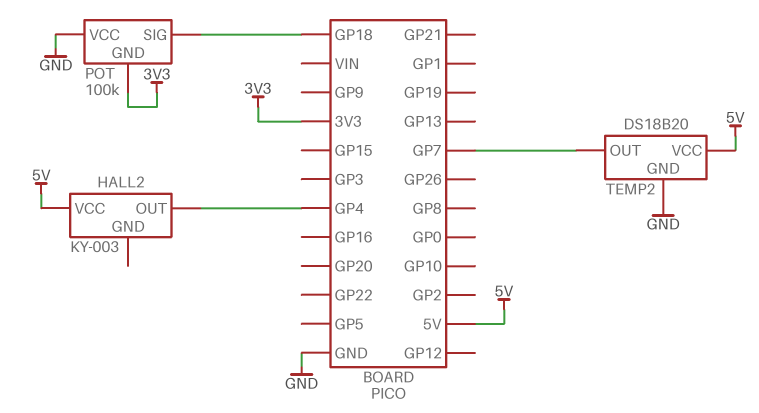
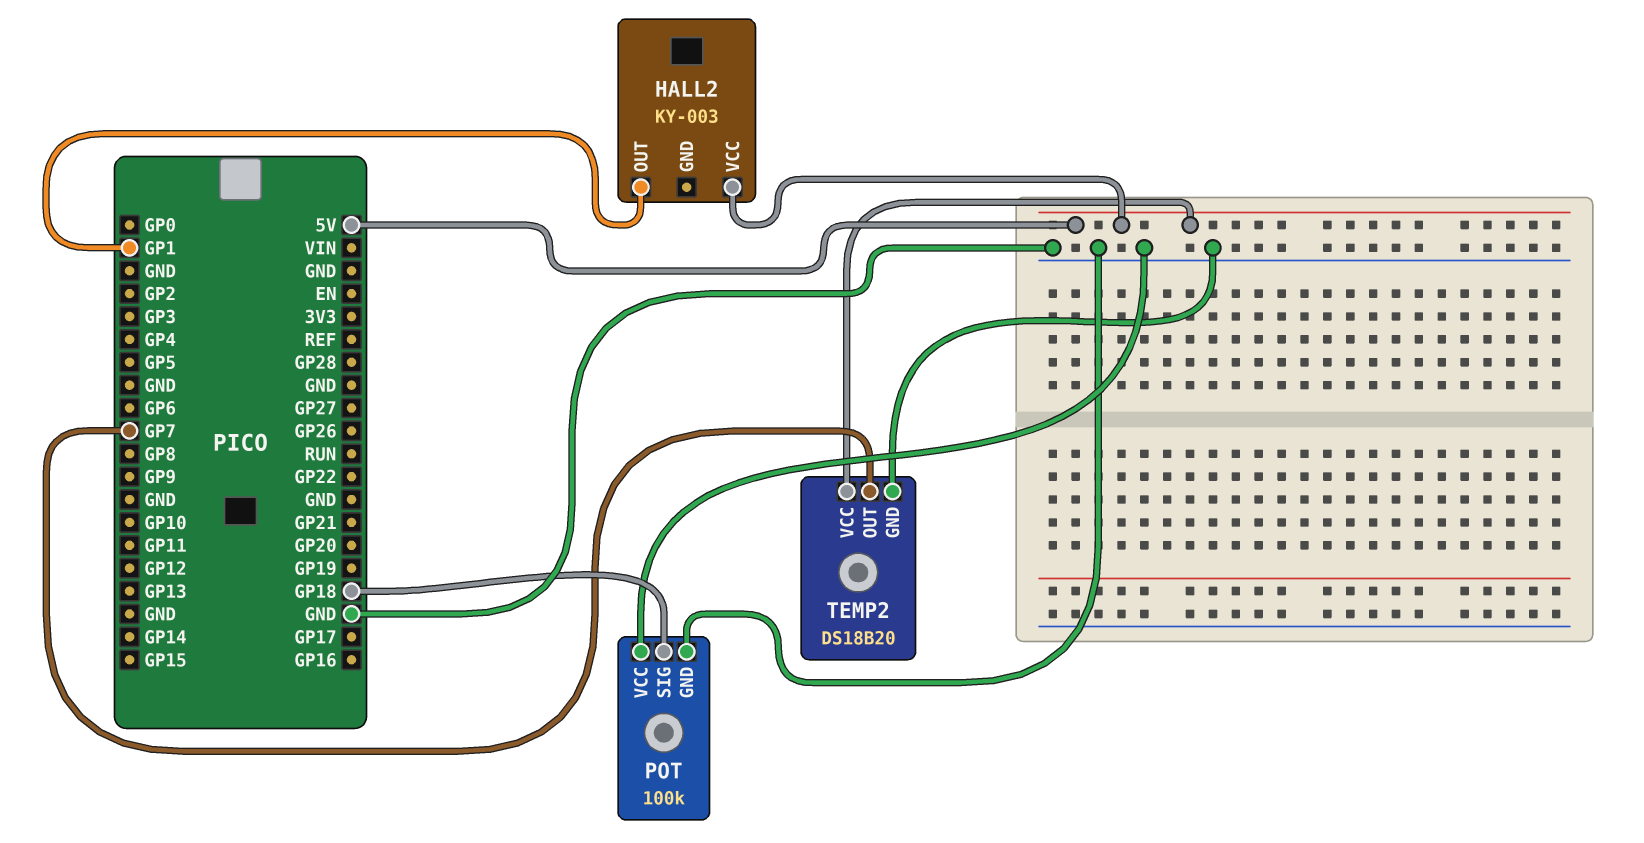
HALL2 pin OUT: GP4 -> GP1
POT pin GND: 3V3 -> GND

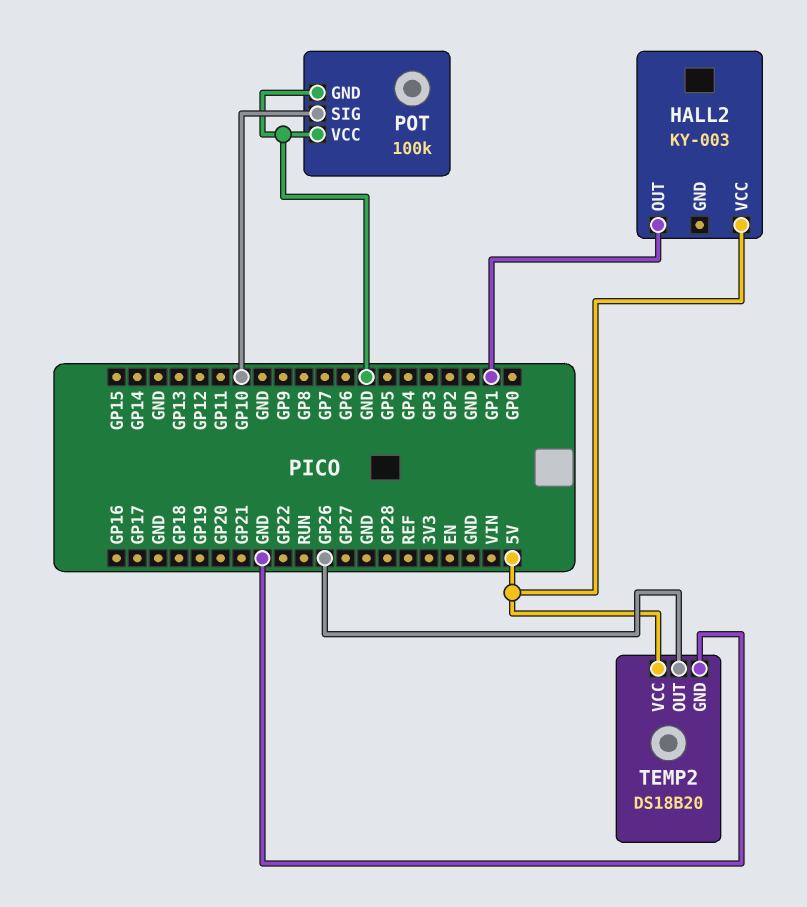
POT pin SIG: GP18 -> GP10
TEMP2 pin OUT: GP7 -> GP26

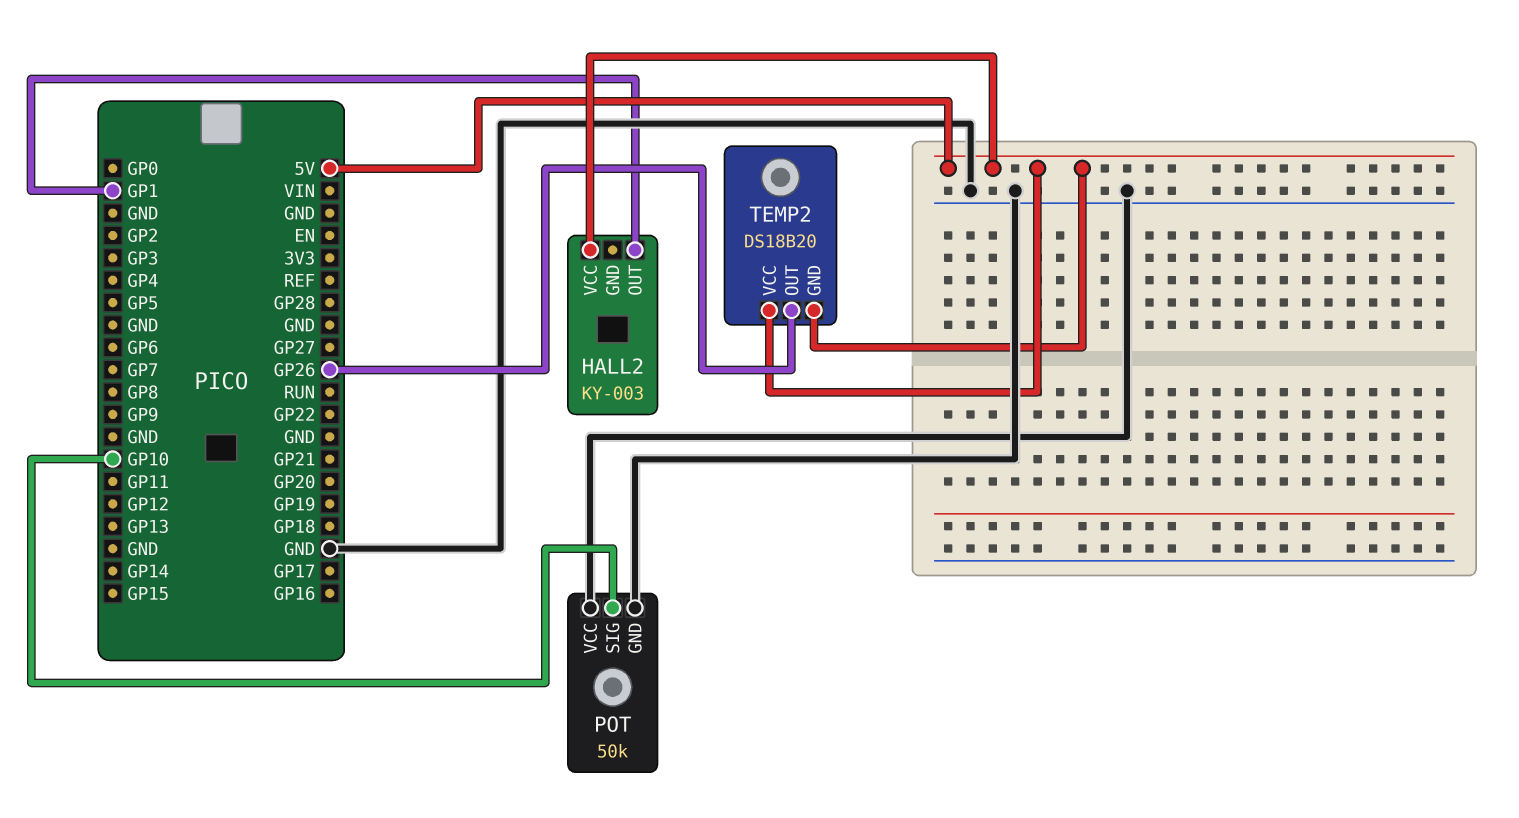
POT: 100k -> 50k
TEMP2 pin GND: GND -> 5V

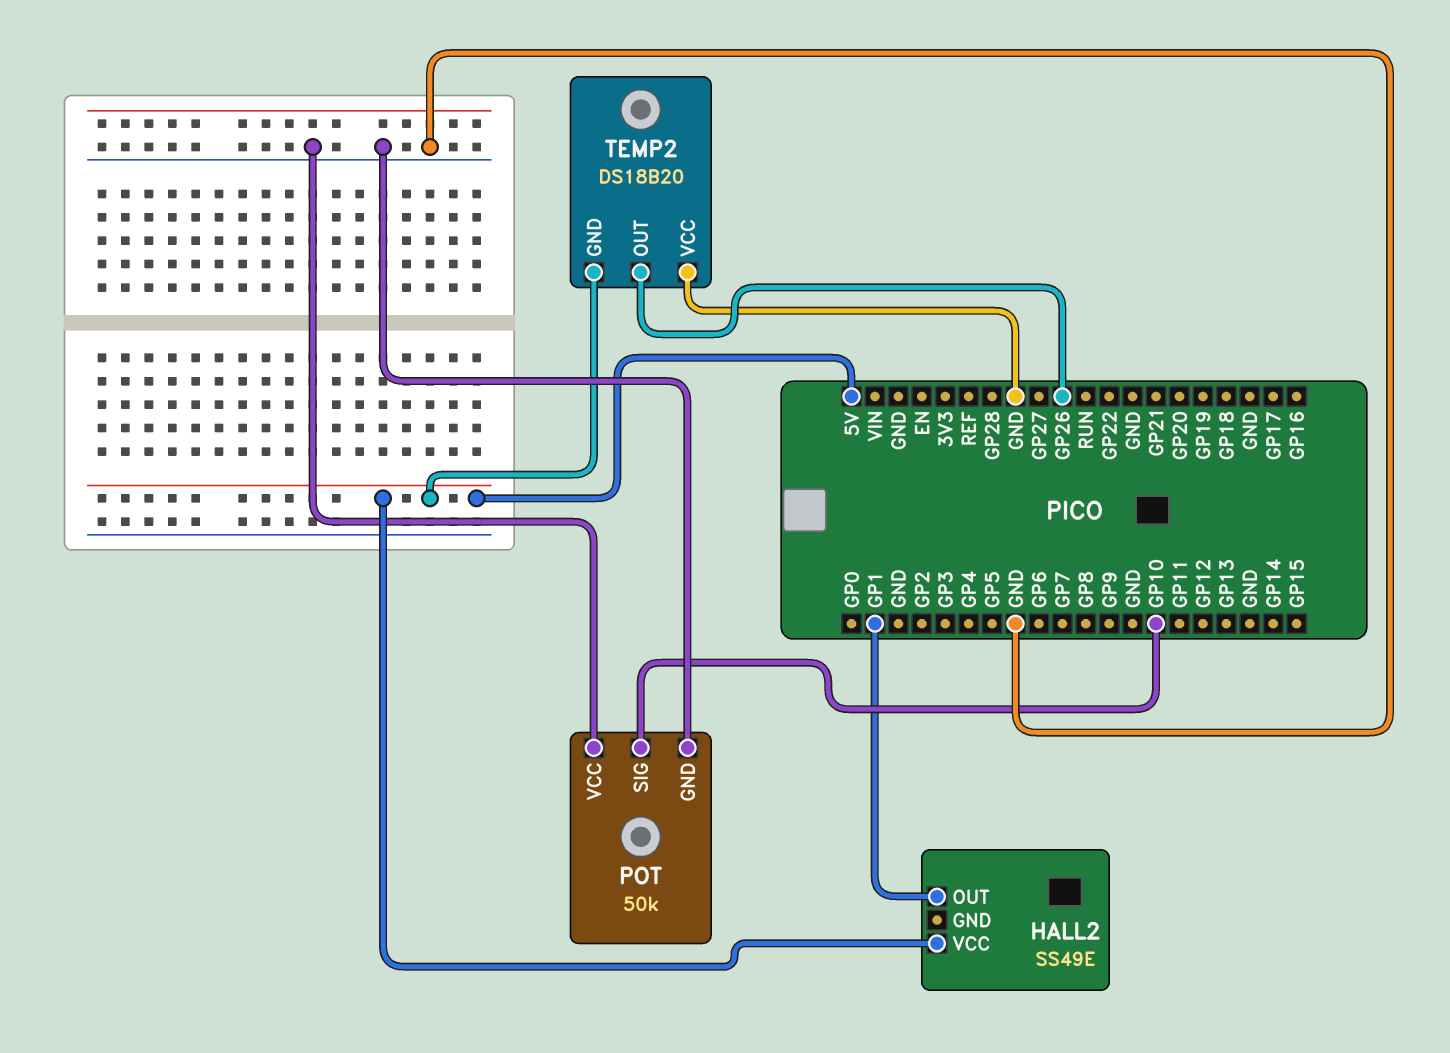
HALL2: KY-003 -> SS49E
TEMP2 pin VCC: 5V -> GND

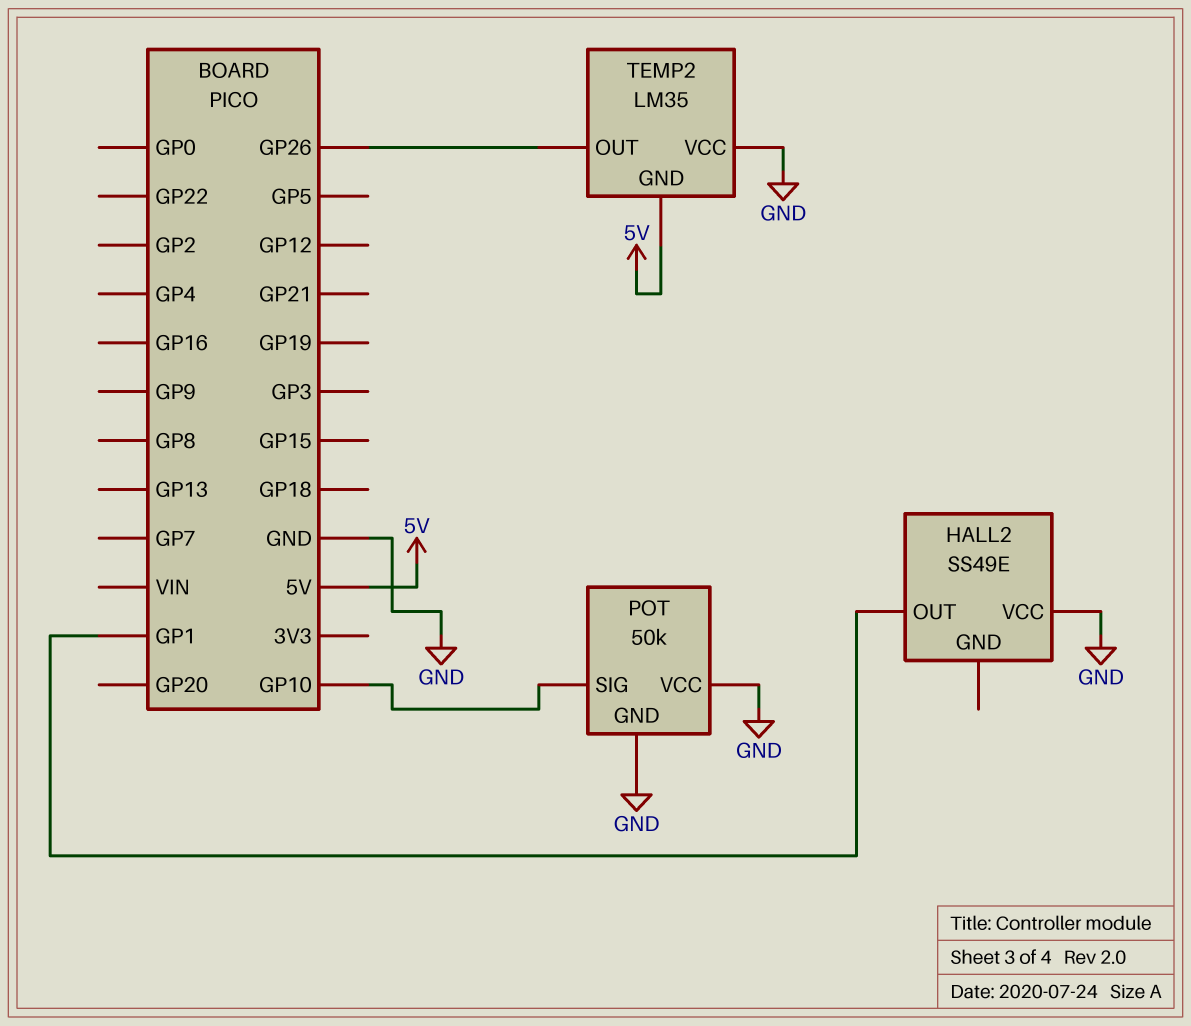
HALL2 pin VCC: 5V -> GND
TEMP2: DS18B20 -> LM35

